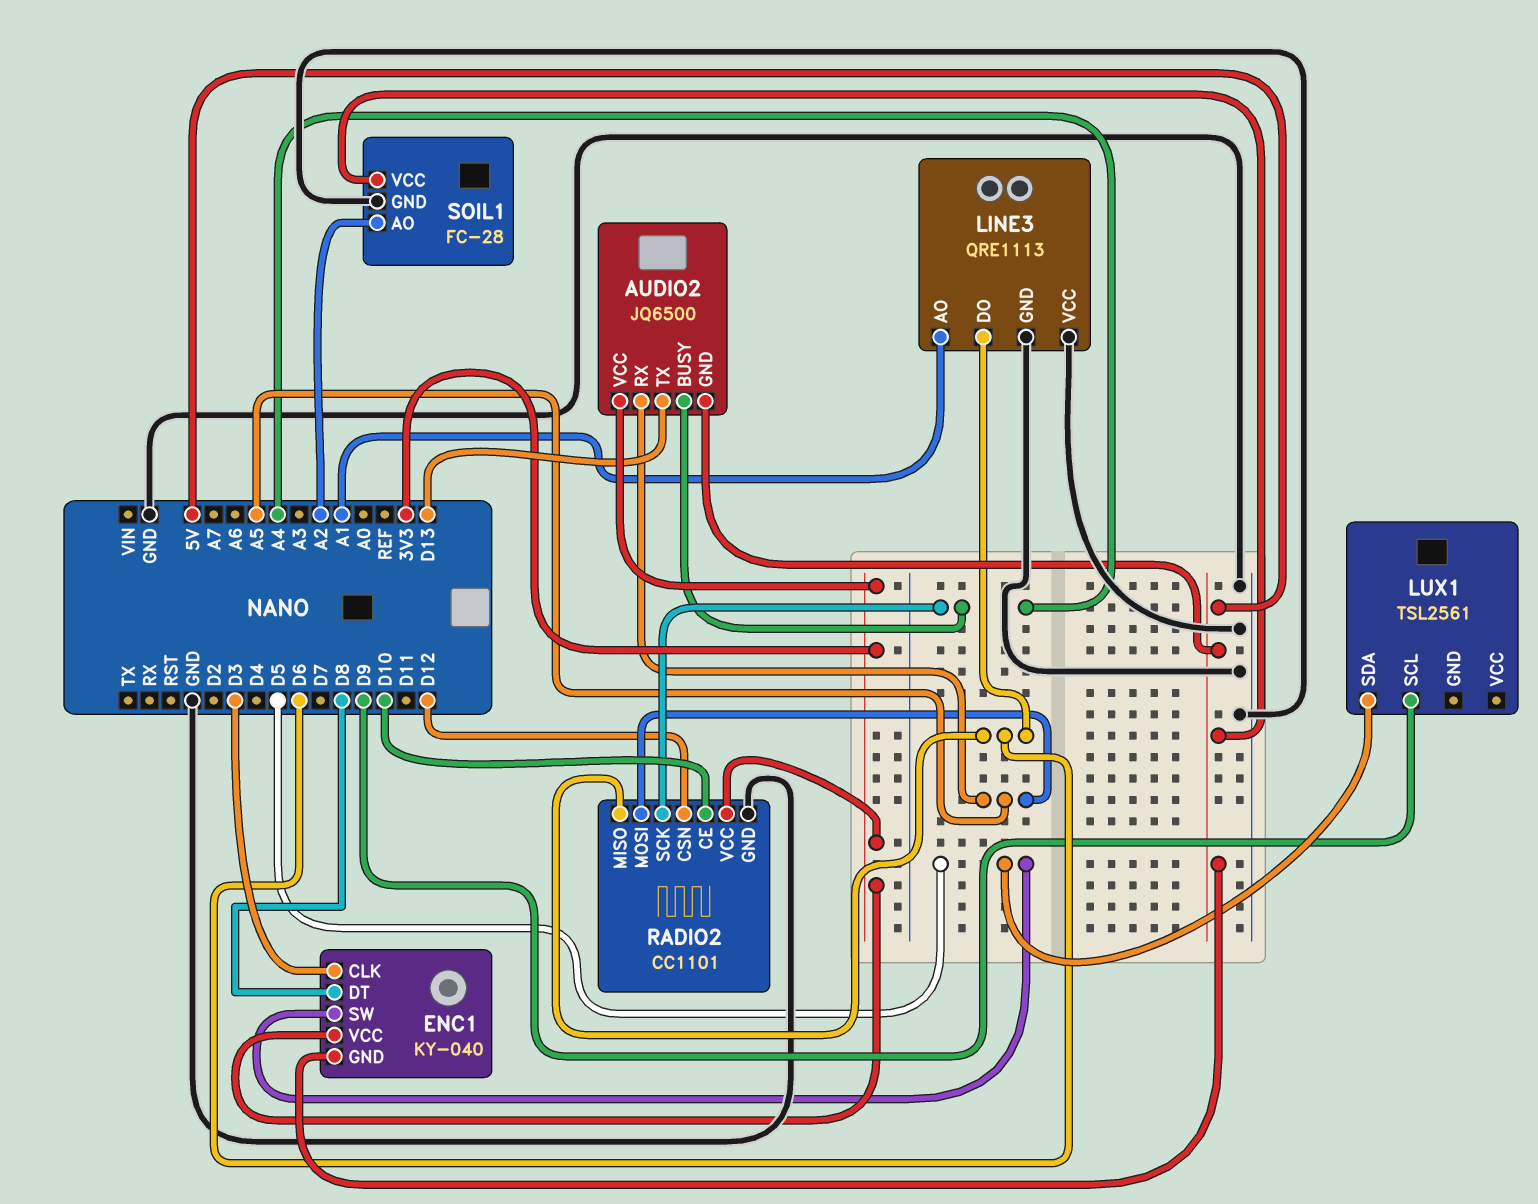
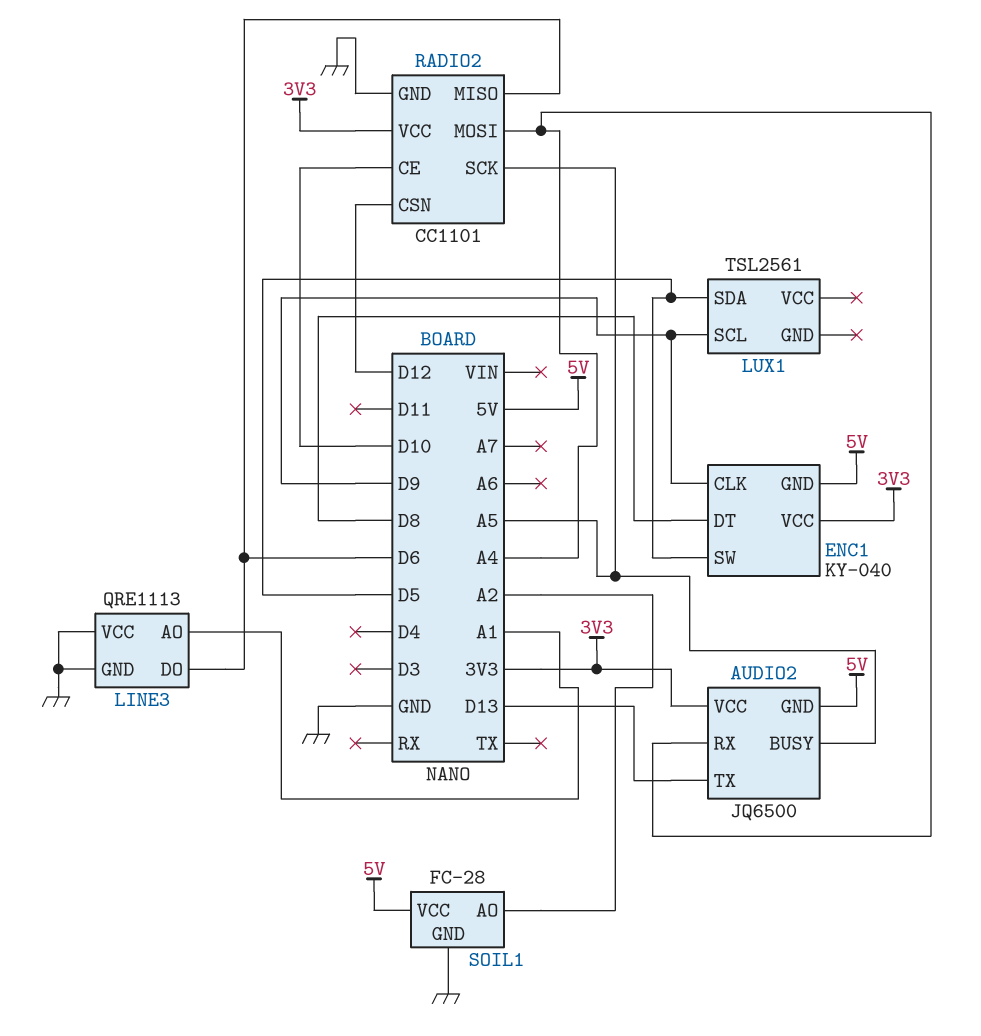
AUDIO2 pin BUSY: A4 -> A5
AUDIO2 pin RX: A5 -> A4
ENC1 pin CLK: D3 -> D9
RADIO2 pin MOSI: A5 -> A4
RADIO2 pin SCK: A4 -> A5

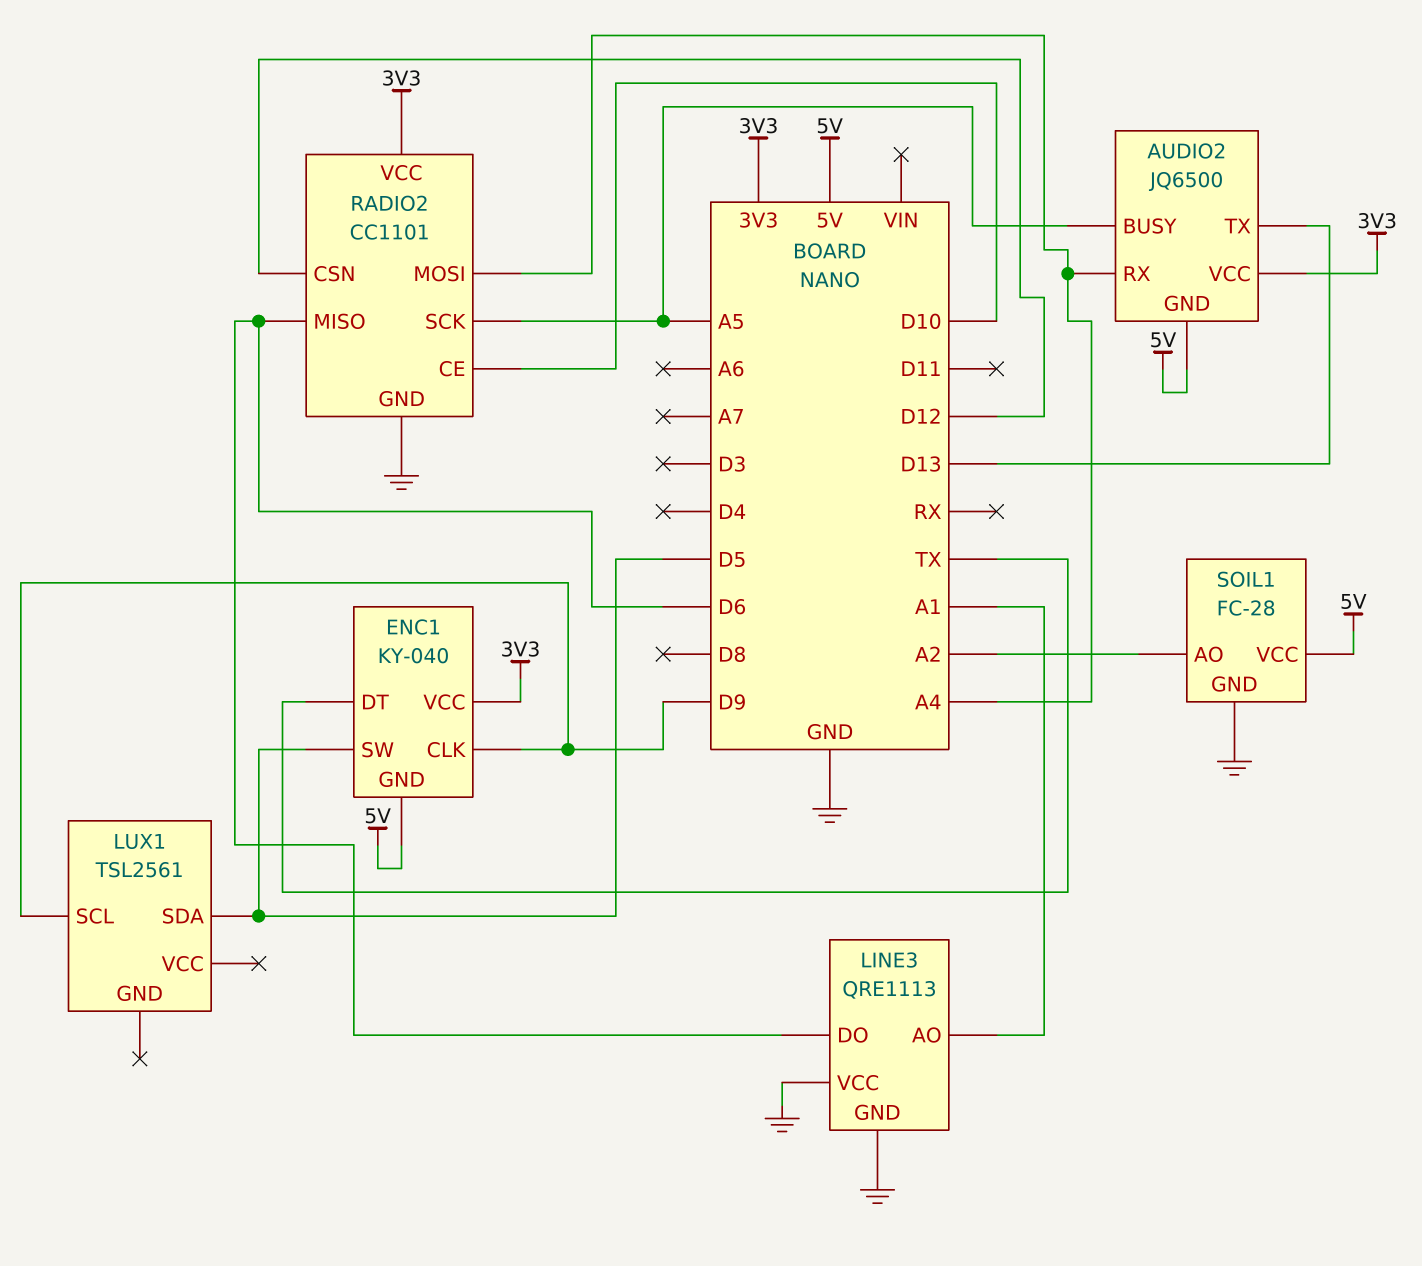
ENC1 pin DT: D8 -> TX

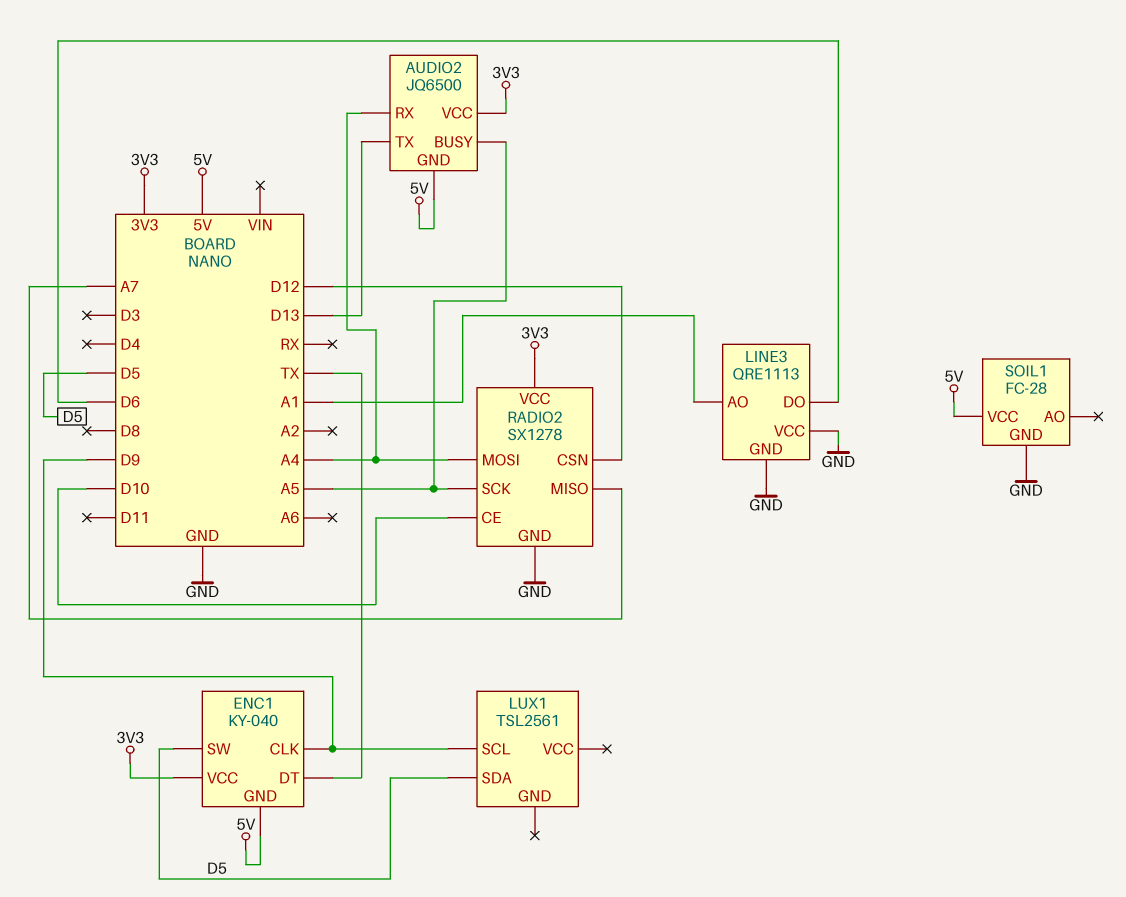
RADIO2: CC1101 -> SX1278
RADIO2 pin MISO: D6 -> A7
SOIL1 pin AO: A2 -> none

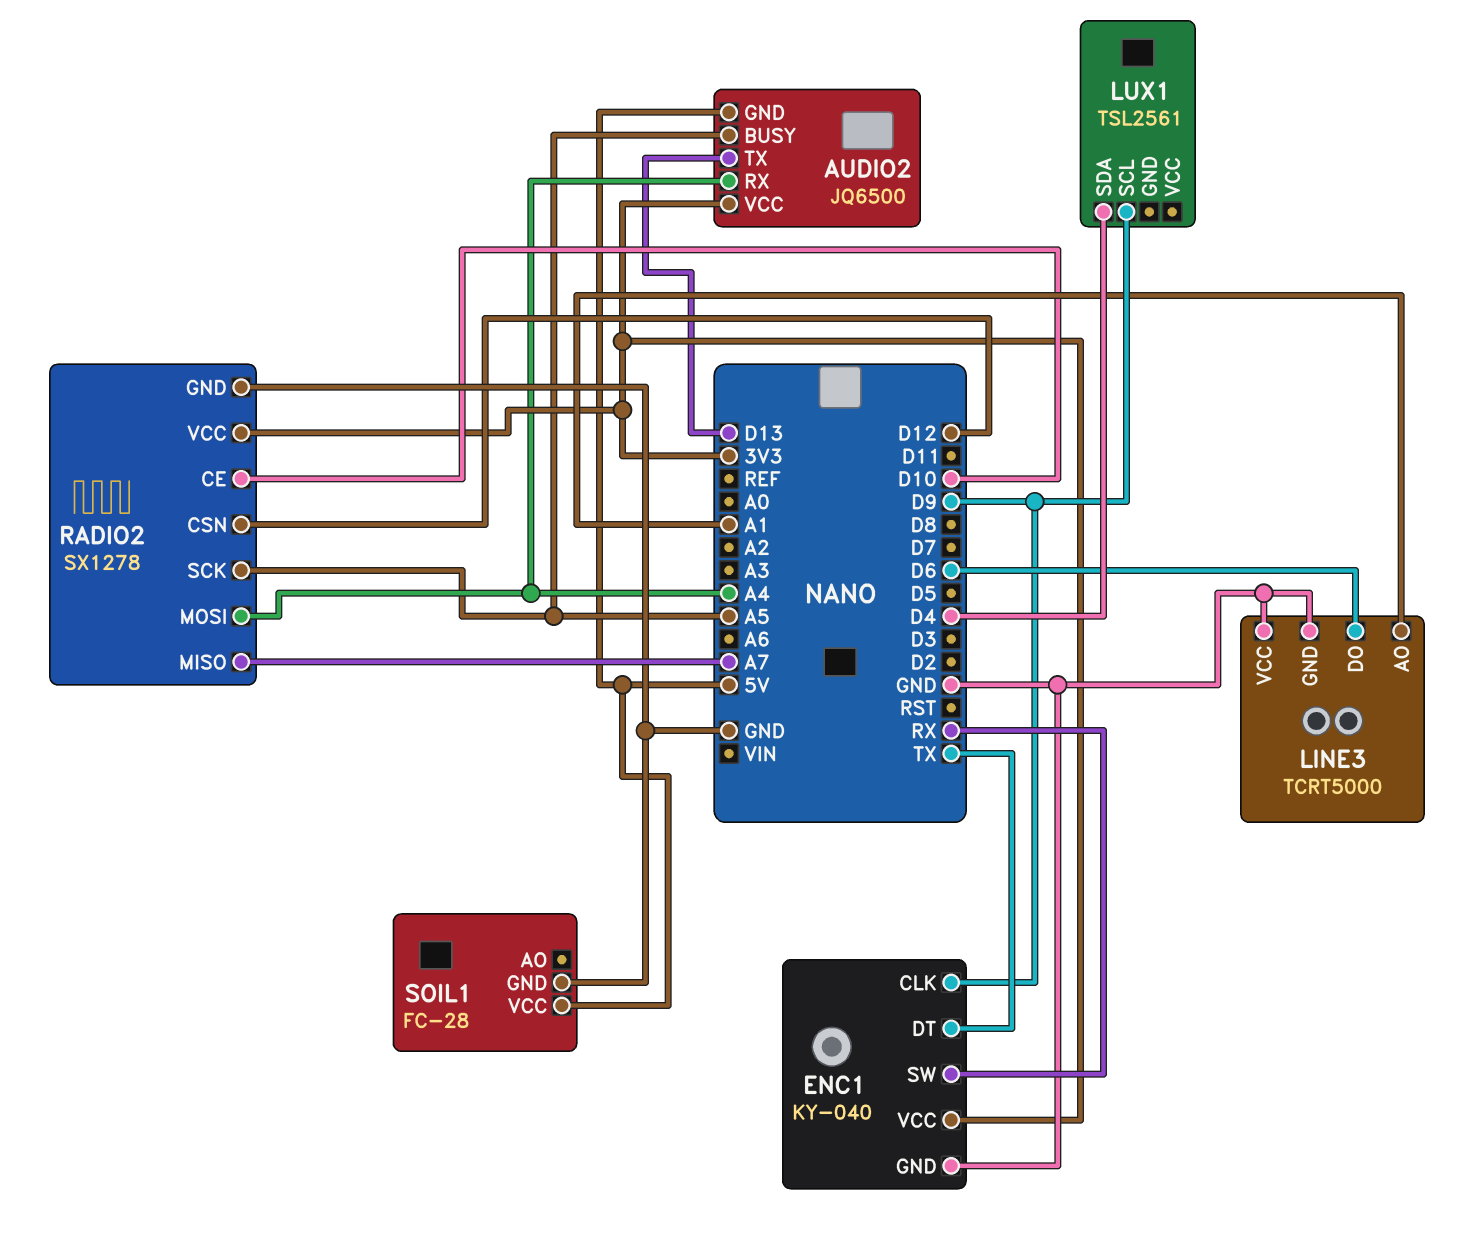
ENC1 pin GND: 5V -> GND
ENC1 pin SW: D5 -> RX
LINE3: QRE1113 -> TCRT5000
LUX1 pin SDA: D5 -> D4

